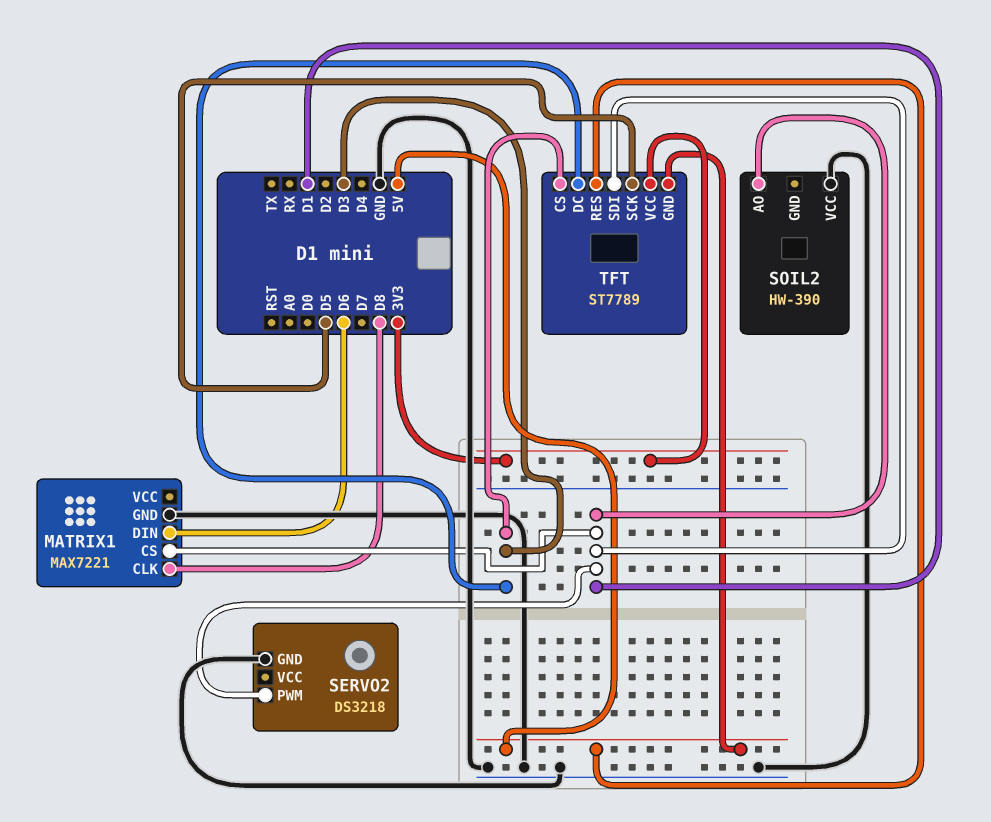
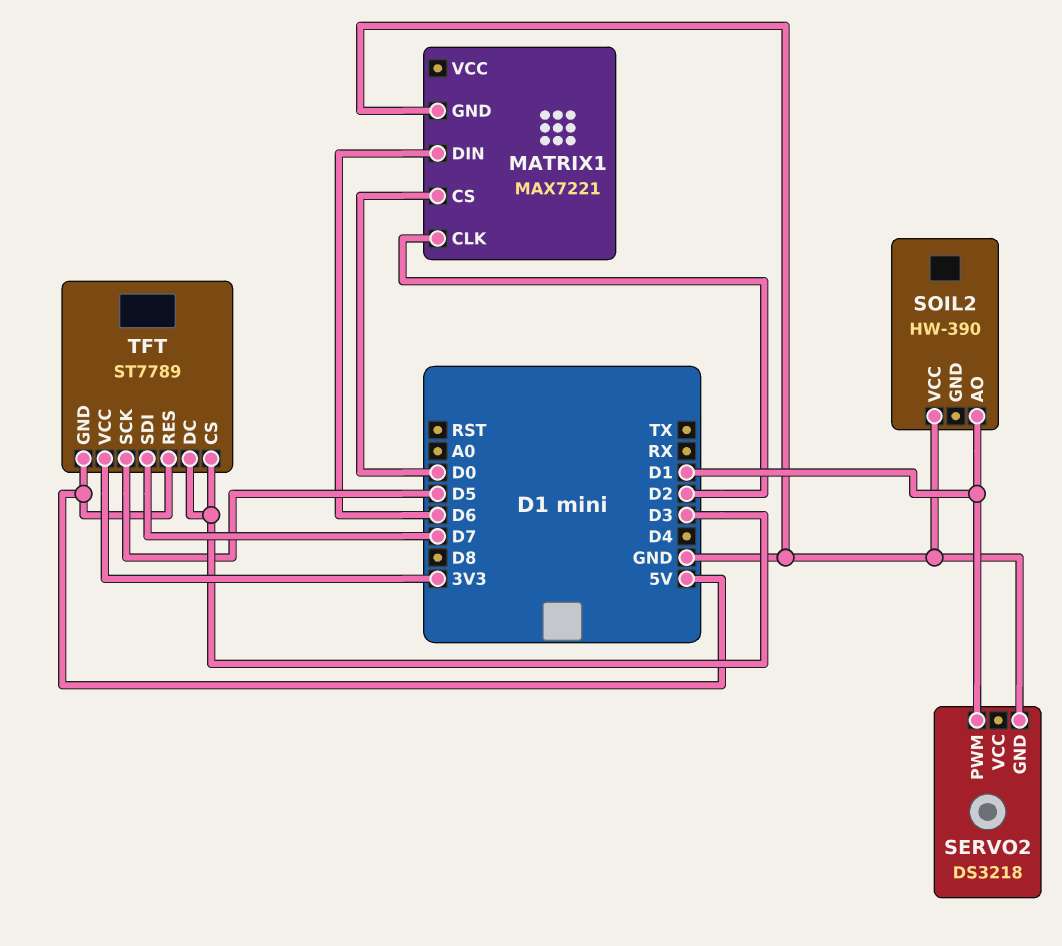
MATRIX1 pin CLK: D8 -> D2
MATRIX1 pin CS: D1 -> D0
TFT pin SDI: D1 -> D7

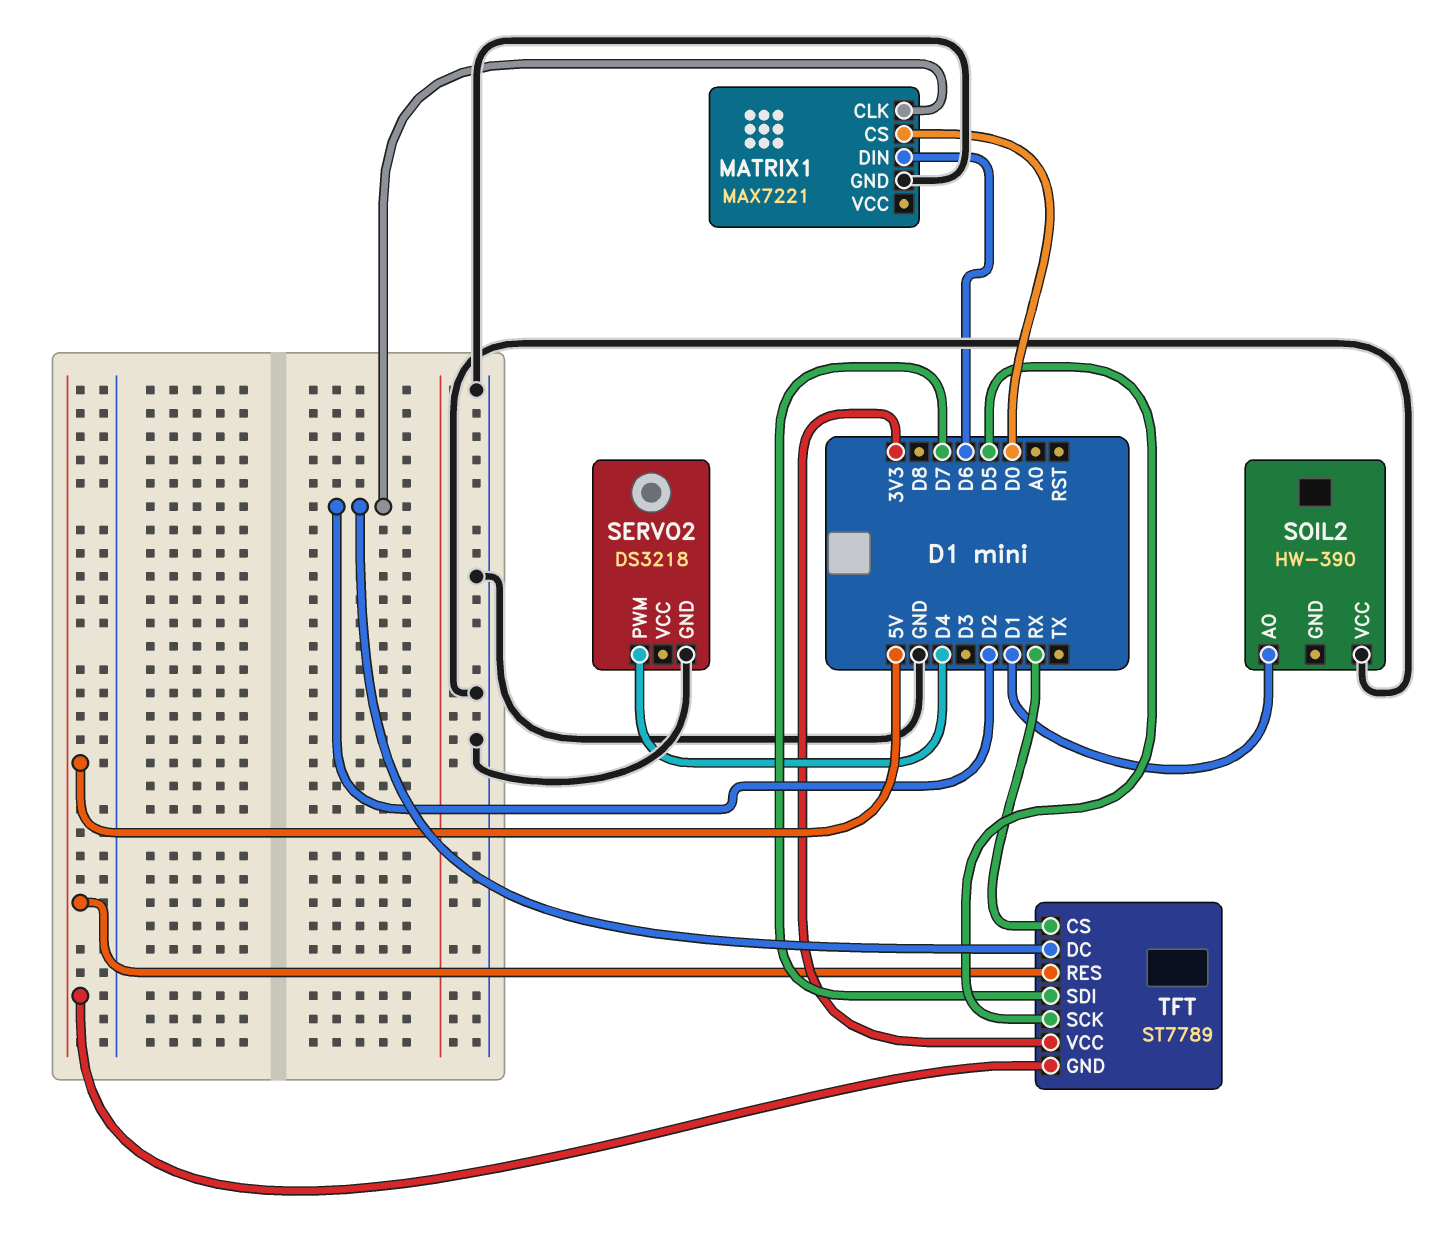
SERVO2 pin PWM: D1 -> D4
TFT pin CS: D3 -> RX
TFT pin DC: D3 -> D2

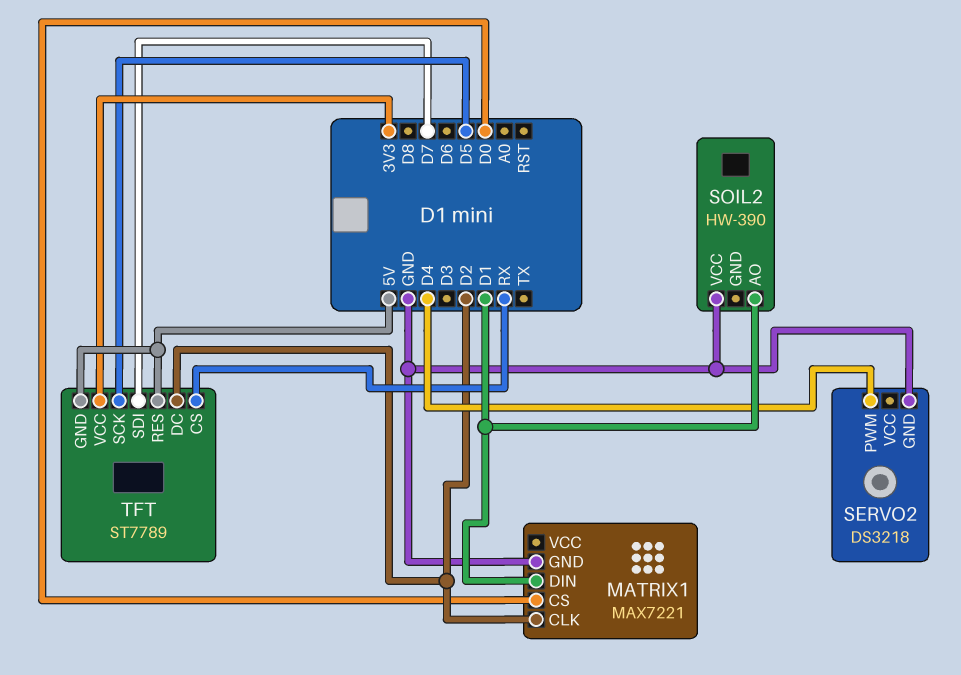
MATRIX1 pin DIN: D6 -> D1

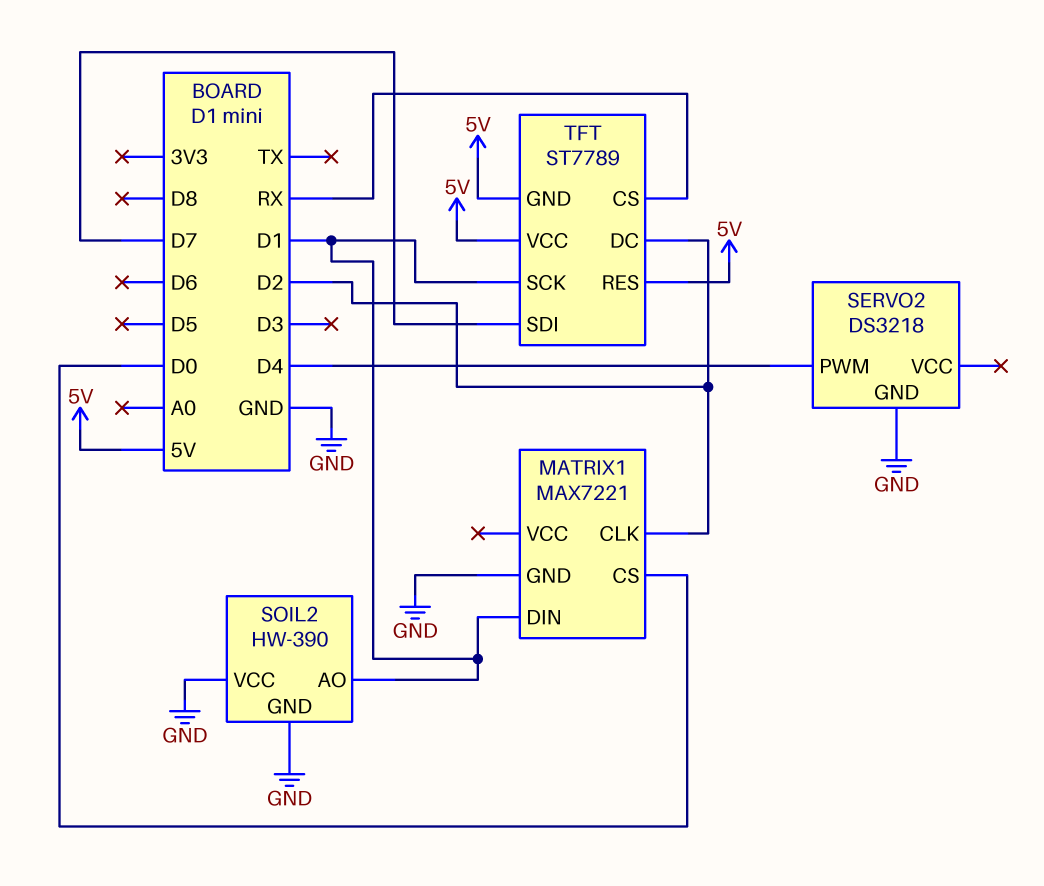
SOIL2 pin GND: none -> GND
TFT pin SCK: D5 -> D1
TFT pin VCC: 3V3 -> 5V

